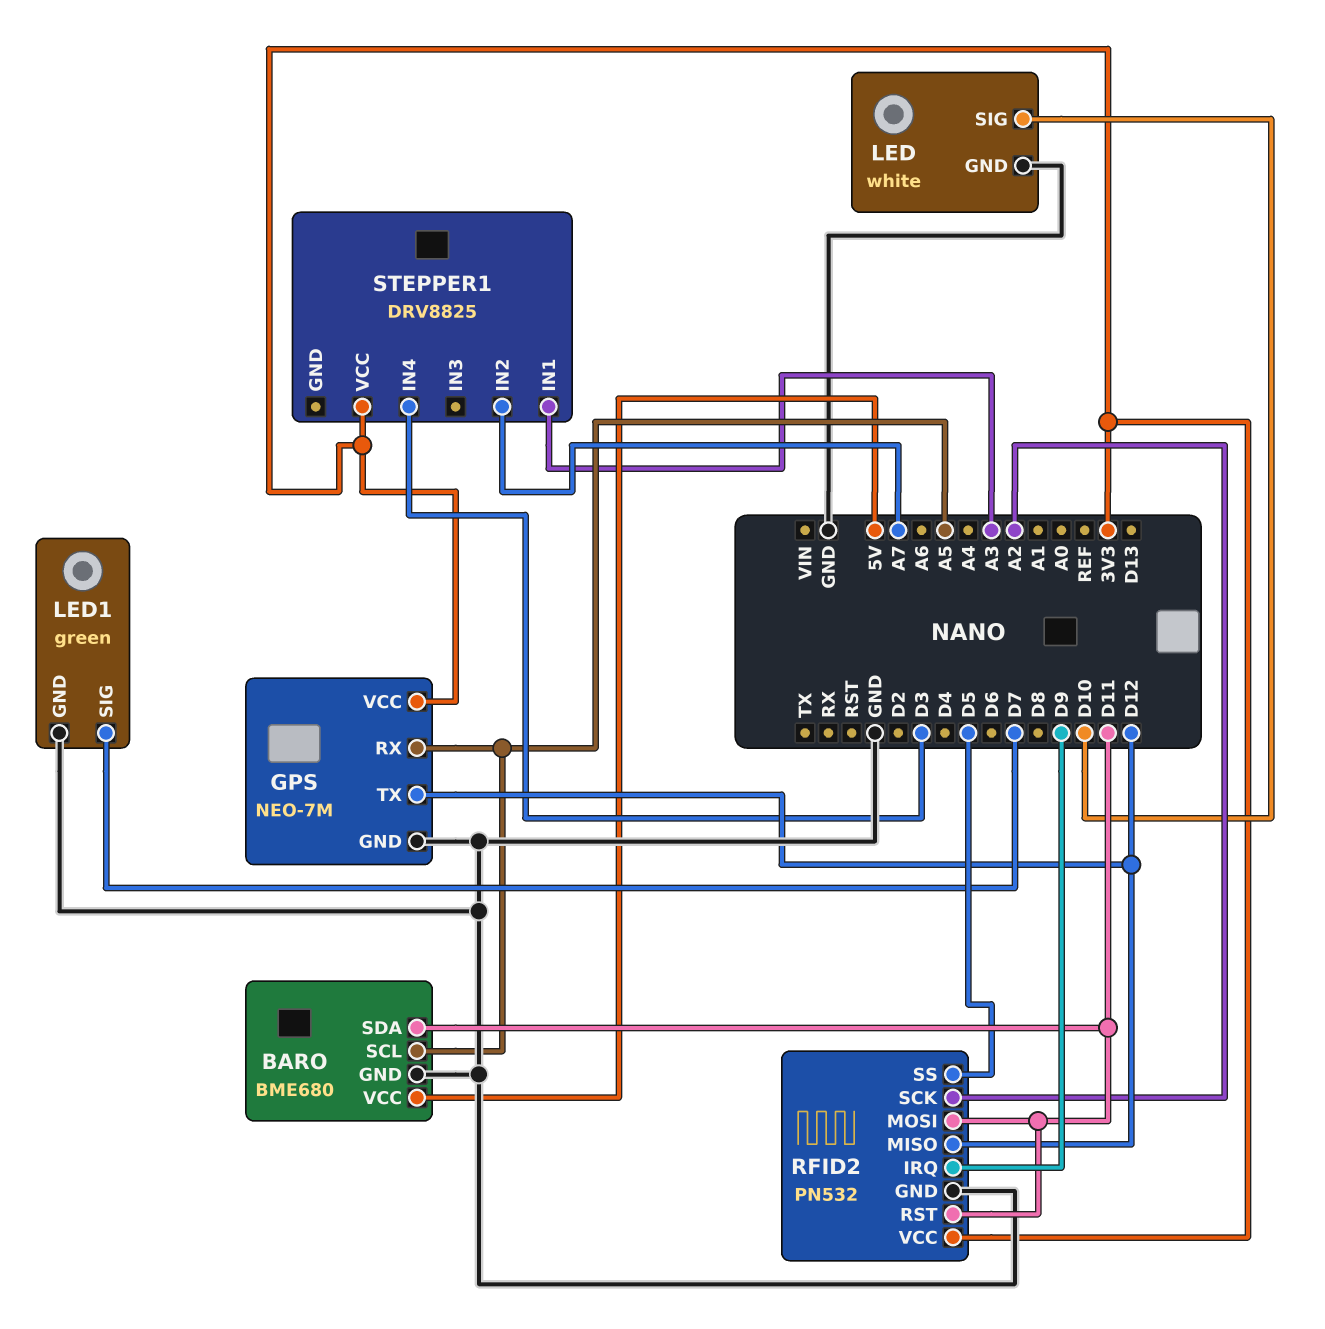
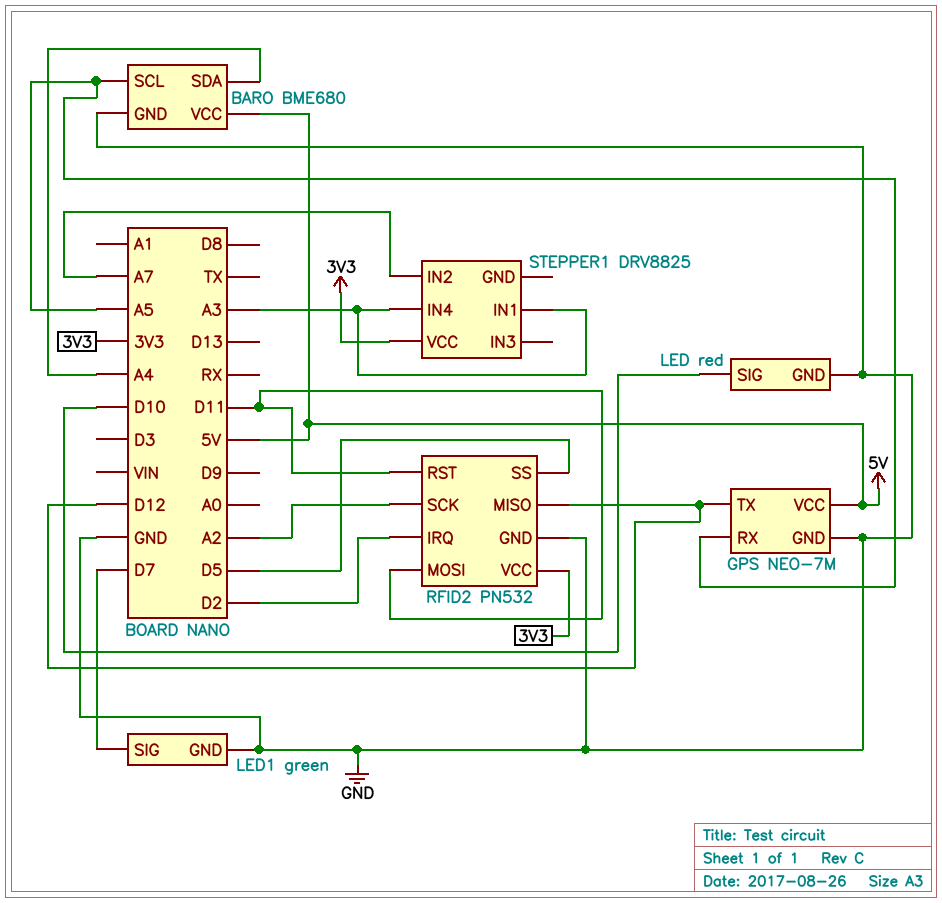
BARO pin SDA: D11 -> A4
GPS pin VCC: 3V3 -> 5V
LED: white -> red
RFID2 pin IRQ: D9 -> D2
STEPPER1 pin IN4: D3 -> A3

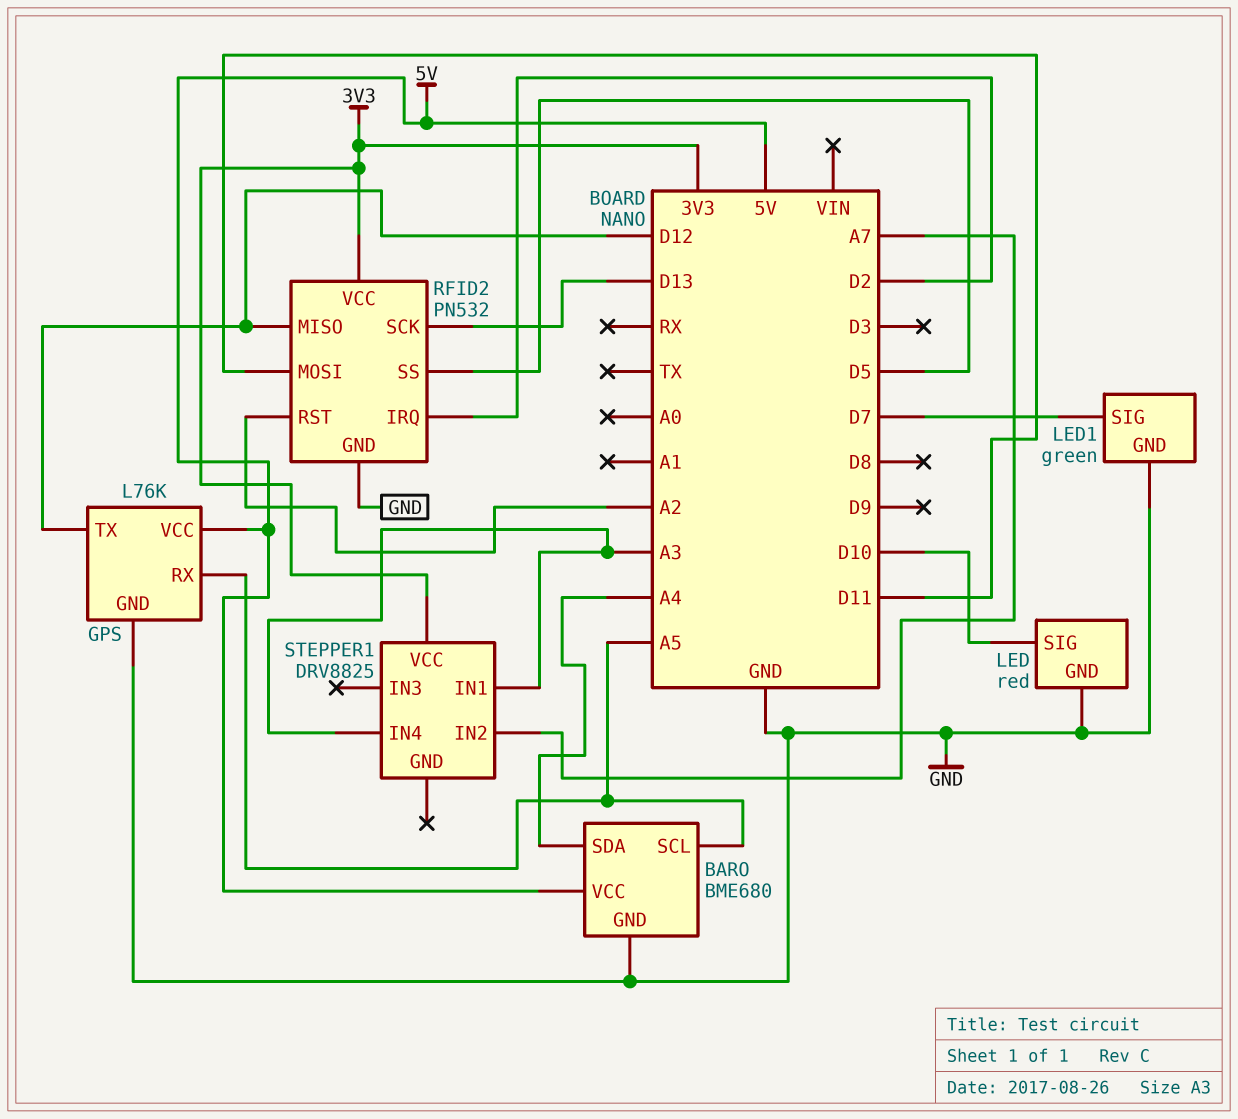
GPS: NEO-7M -> L76K
RFID2 pin RST: D11 -> A2
RFID2 pin SCK: A2 -> D13

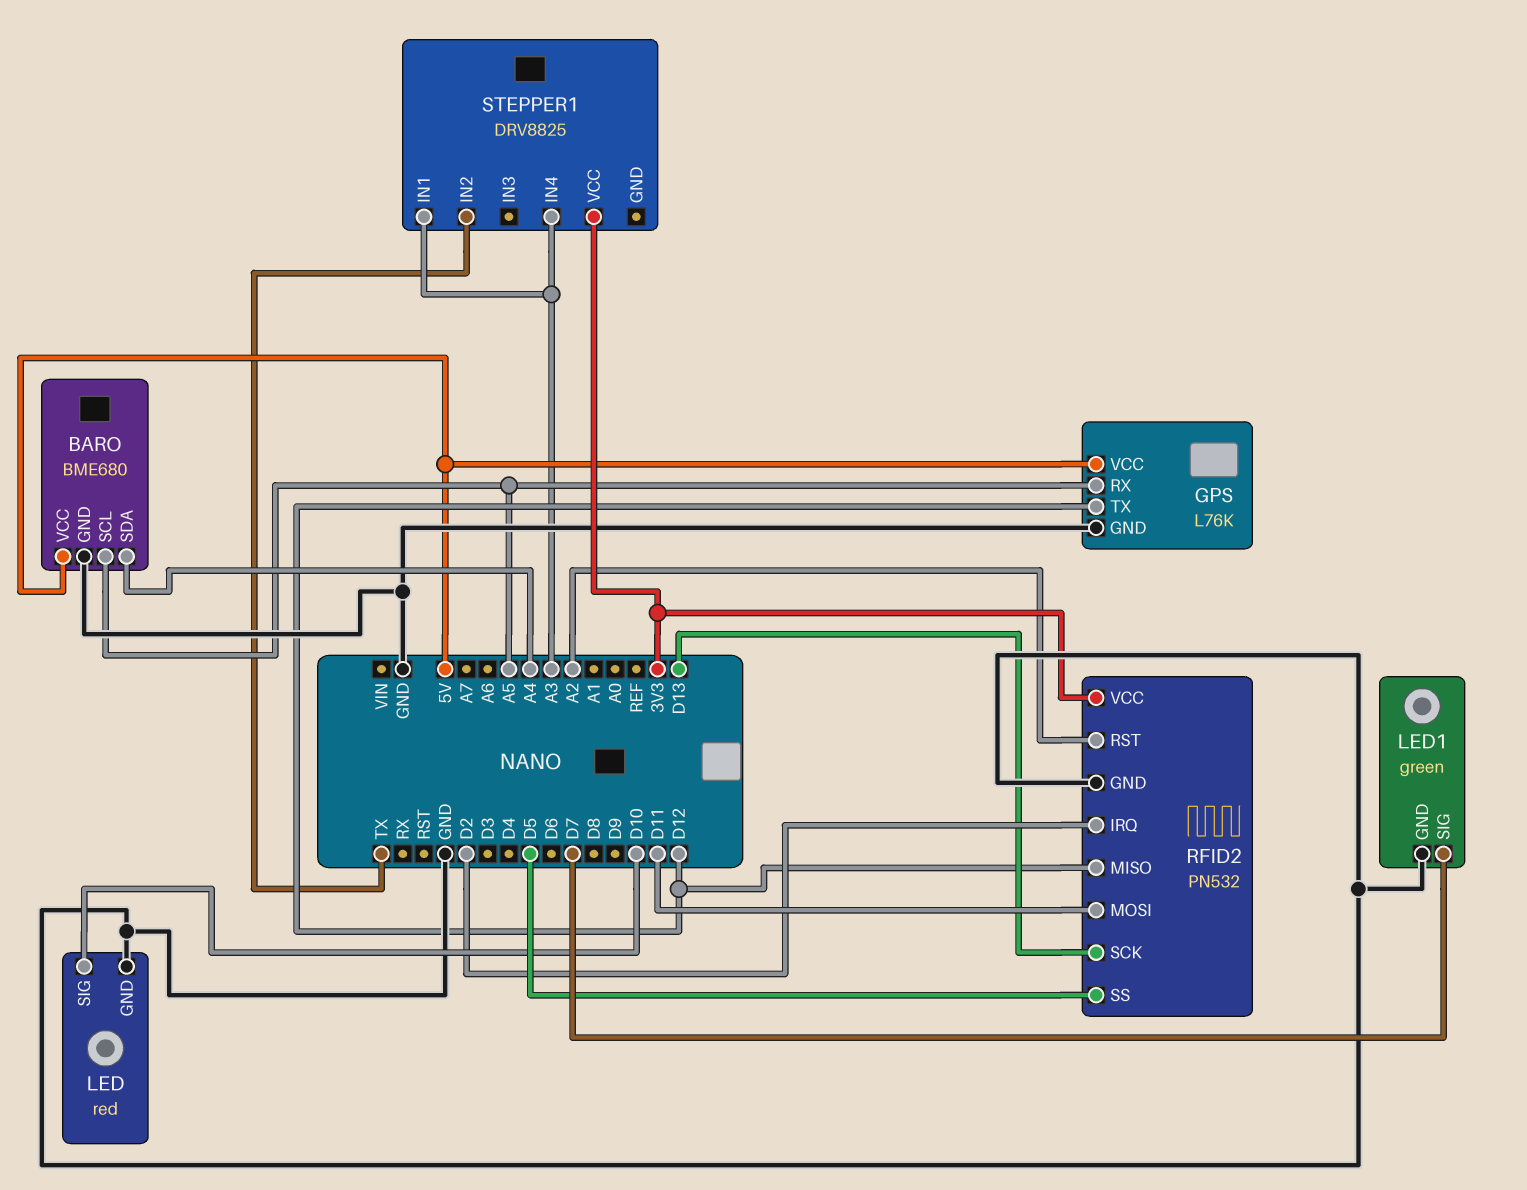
STEPPER1 pin IN2: A7 -> TX

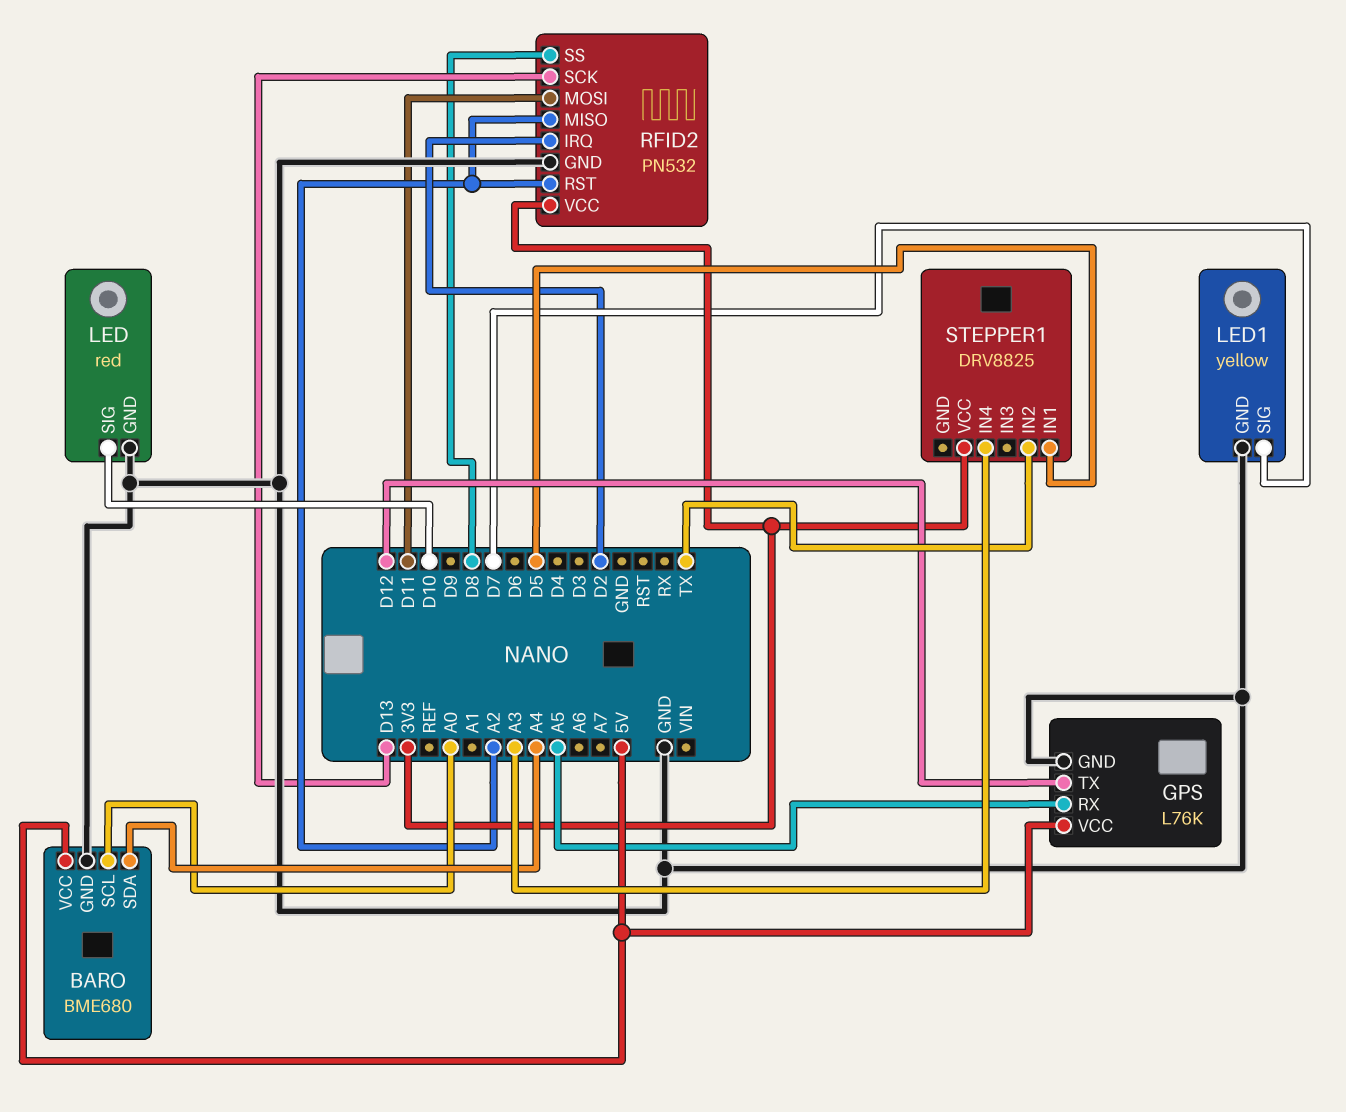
BARO pin SCL: A5 -> A0
LED1: green -> yellow
RFID2 pin MISO: D12 -> A2
RFID2 pin SS: D5 -> D8
STEPPER1 pin IN1: A3 -> D5

